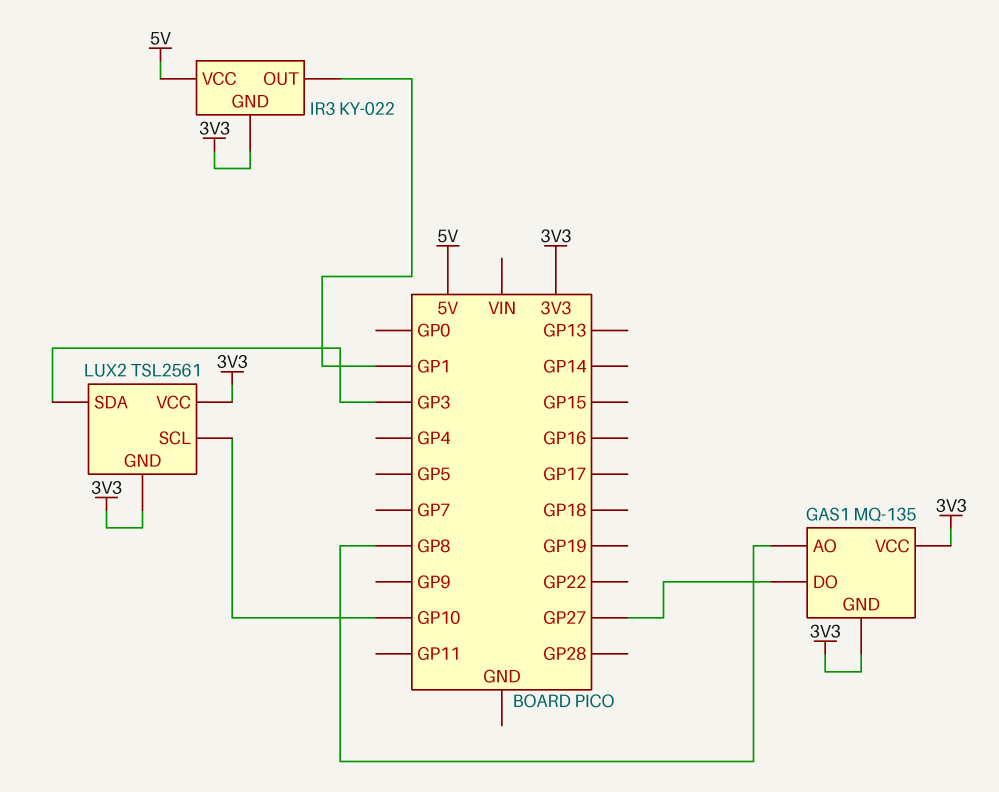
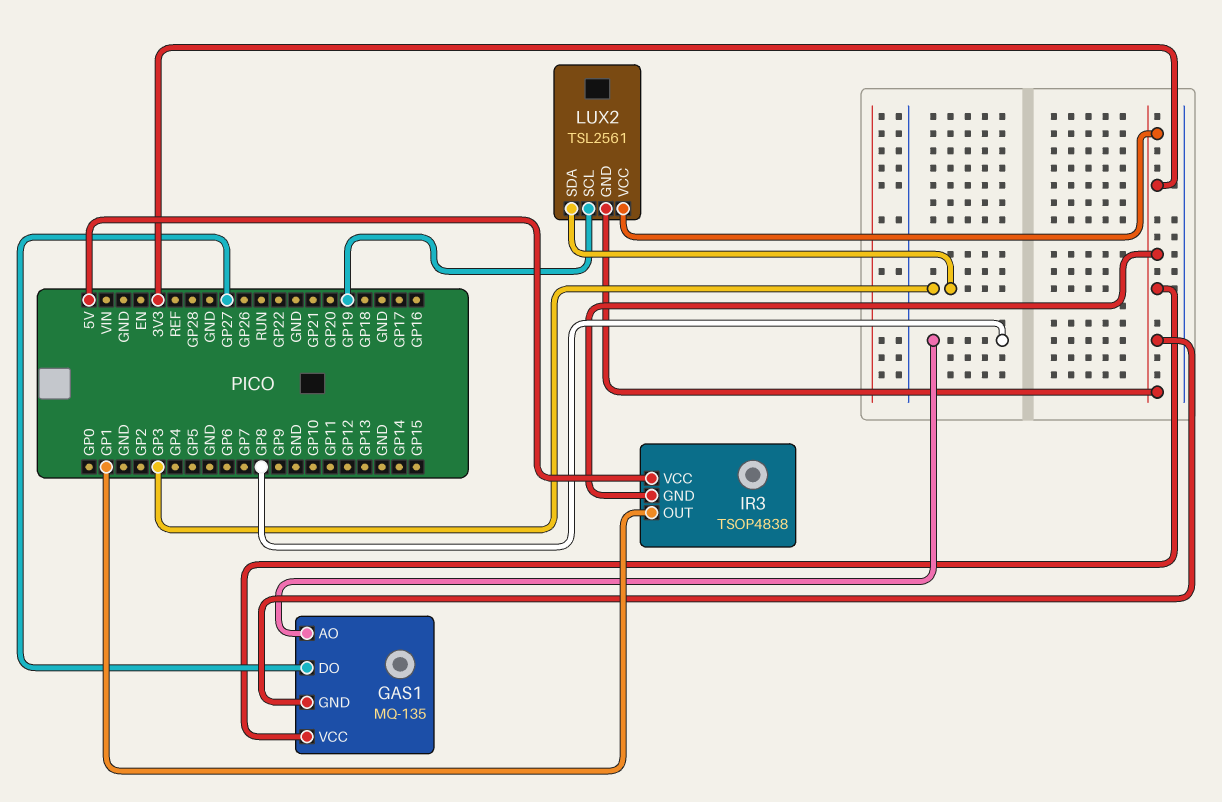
IR3: KY-022 -> TSOP4838
LUX2 pin SCL: GP10 -> GP19

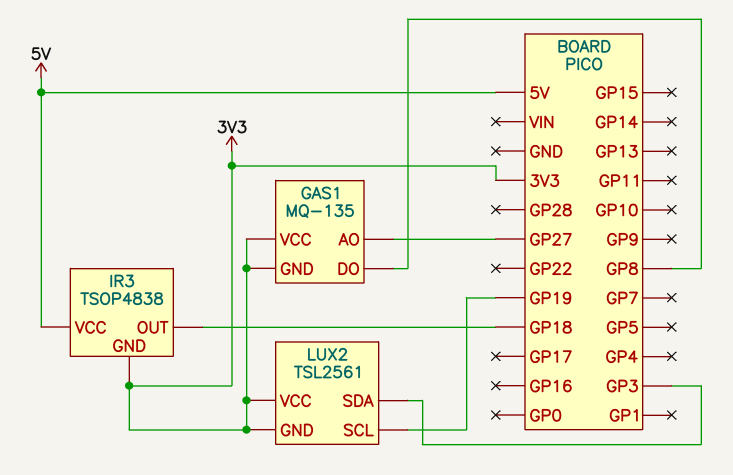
GAS1 pin AO: GP8 -> GP27
GAS1 pin DO: GP27 -> GP8
IR3 pin OUT: GP1 -> GP18

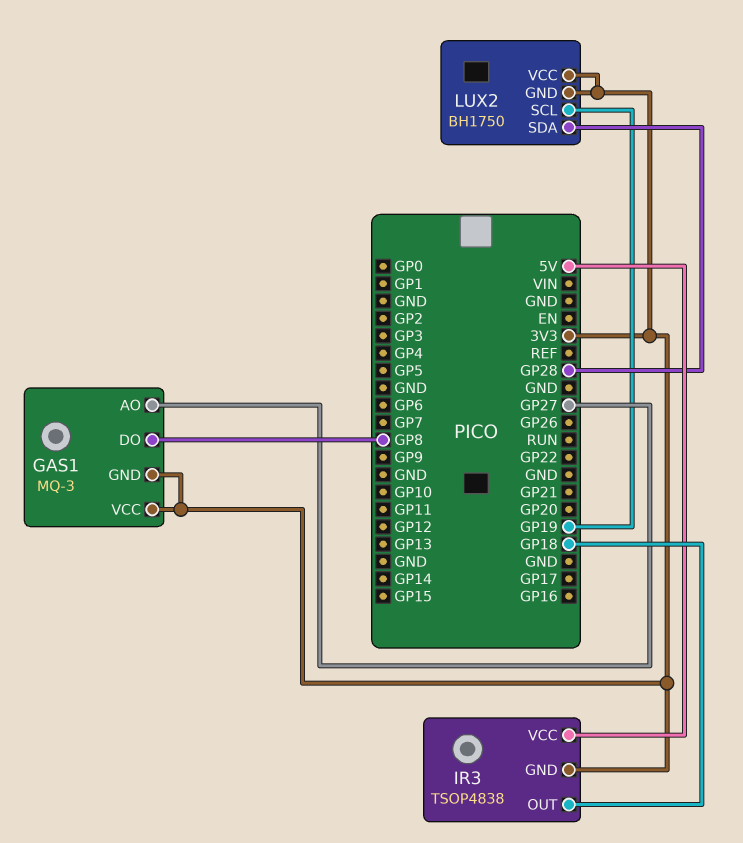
GAS1: MQ-135 -> MQ-3
LUX2: TSL2561 -> BH1750
LUX2 pin SDA: GP3 -> GP28

